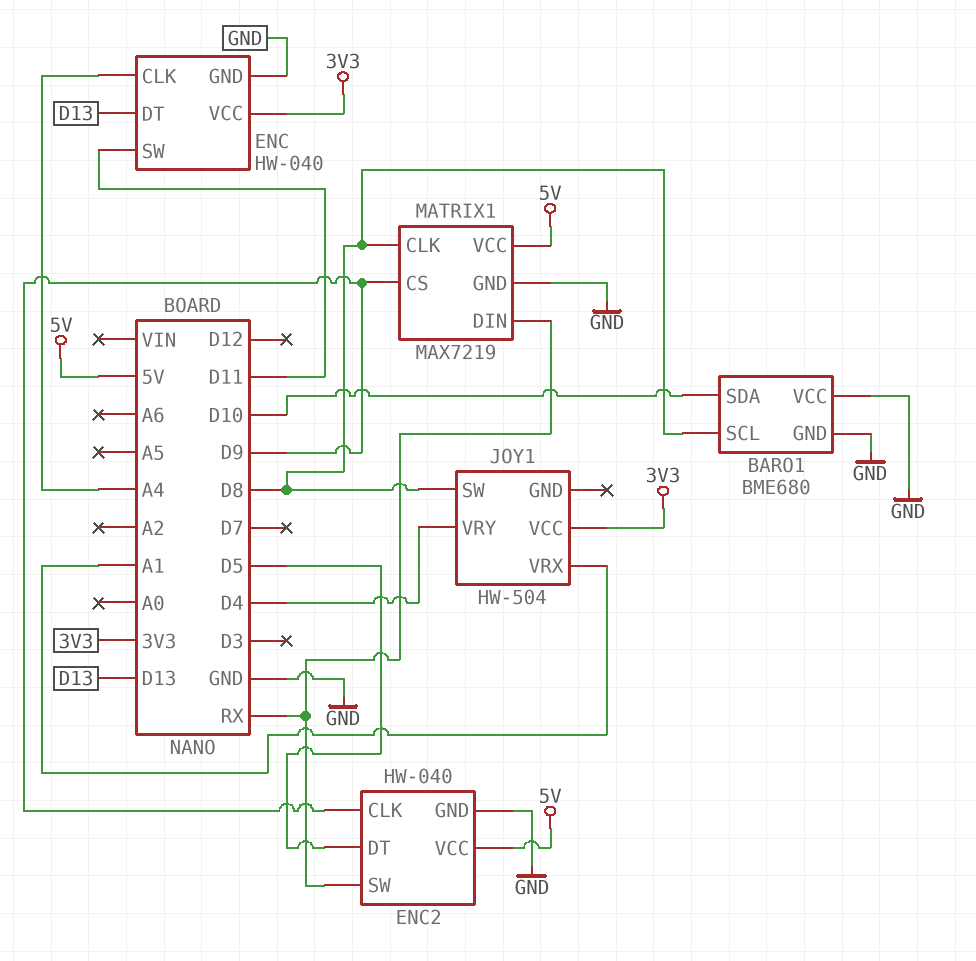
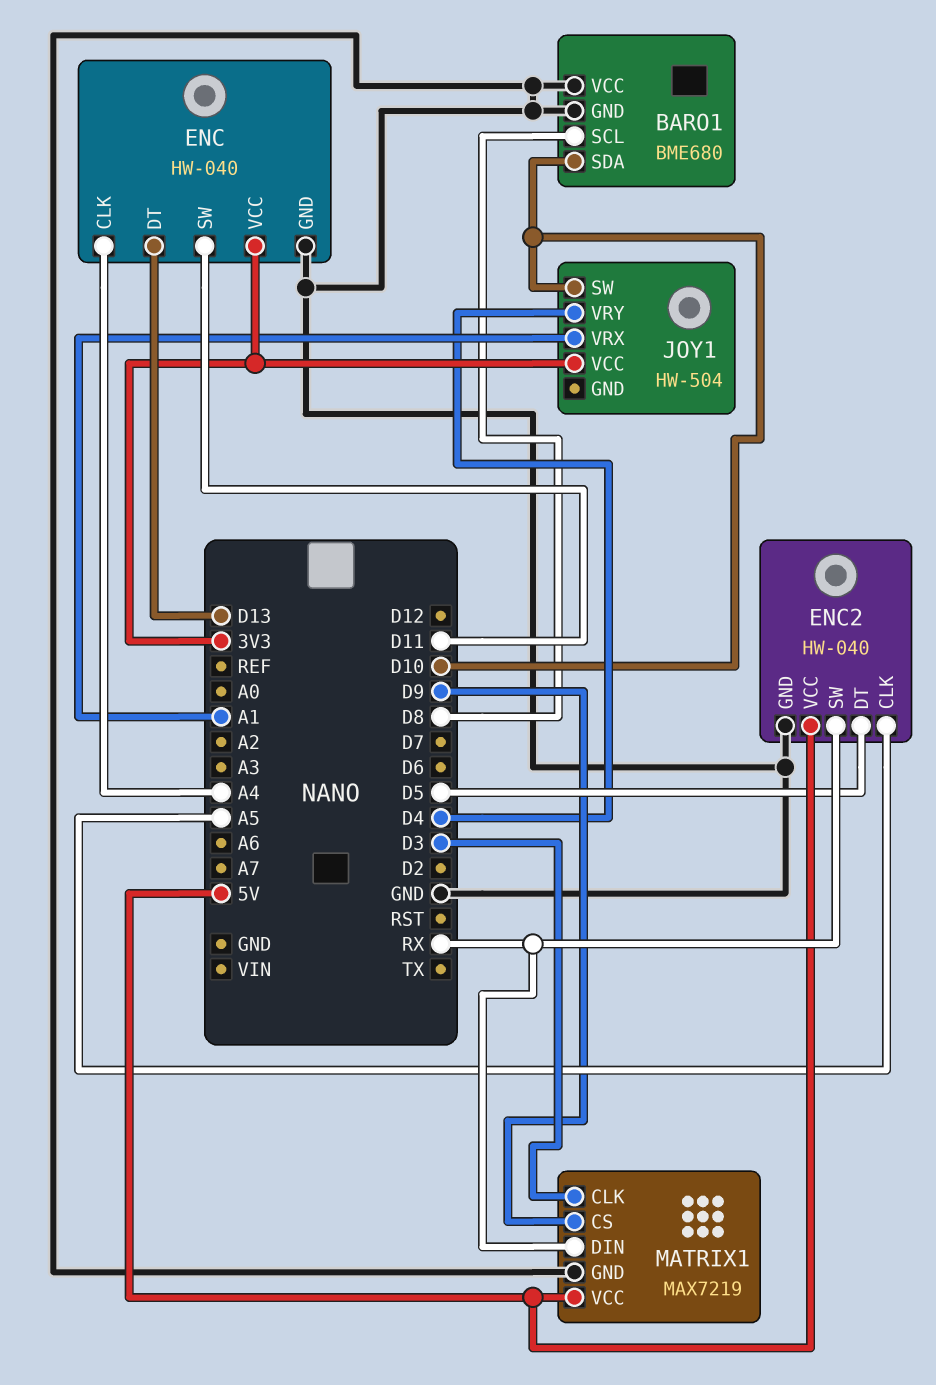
ENC2 pin CLK: D9 -> A5
JOY1 pin SW: D8 -> D10
MATRIX1 pin CLK: D8 -> D3

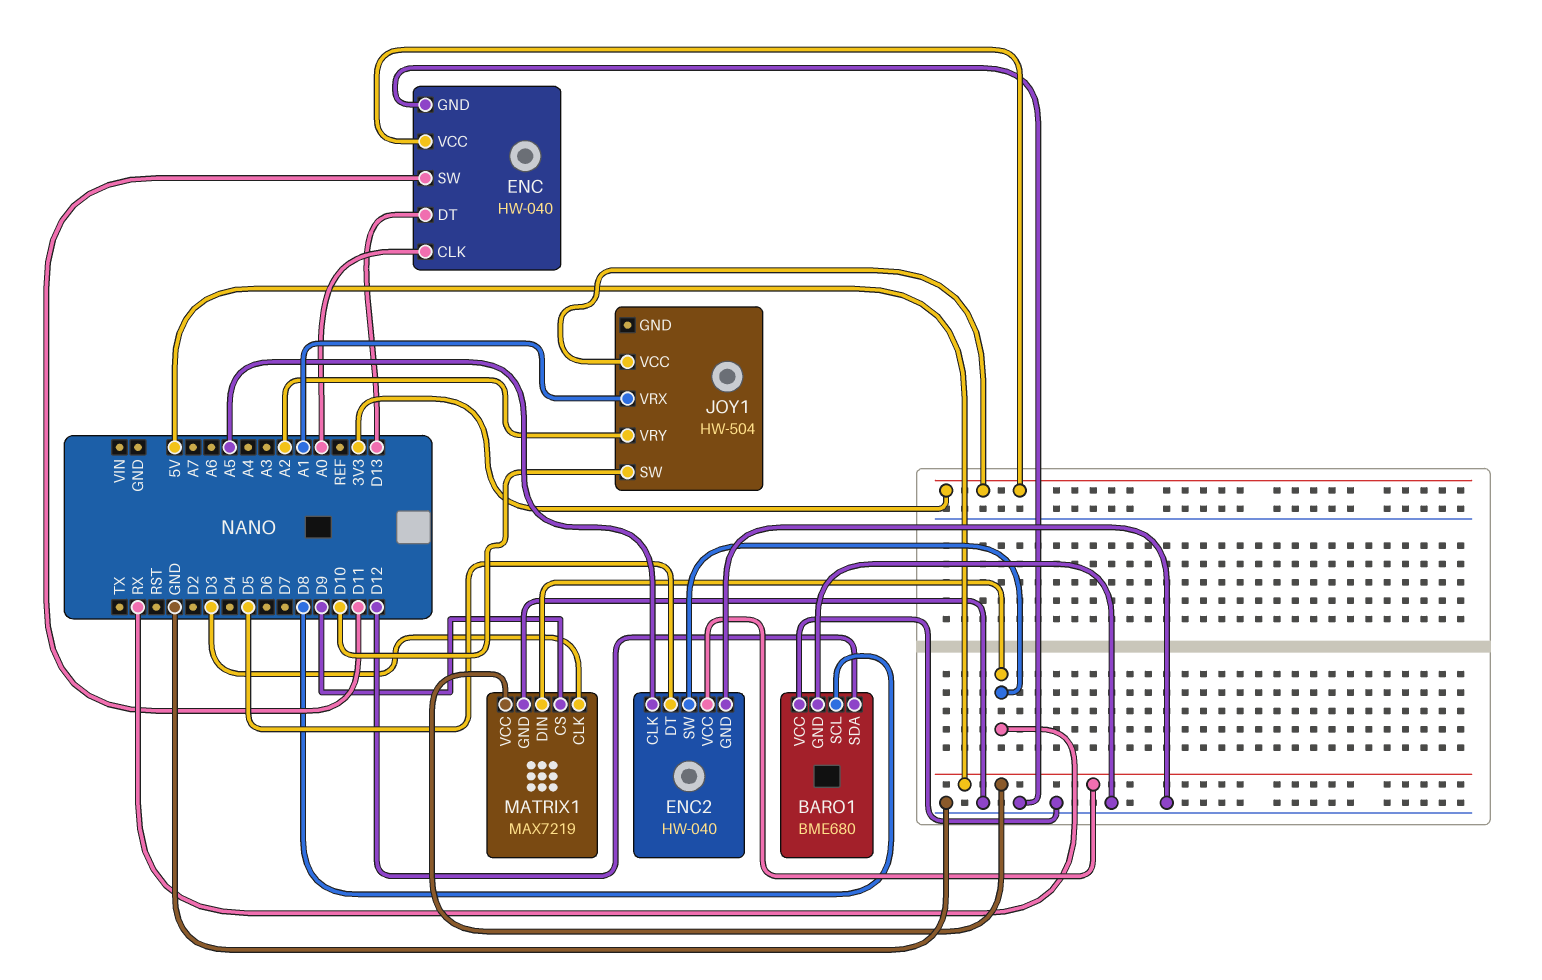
BARO1 pin SDA: D10 -> D12
ENC pin CLK: A4 -> A0
JOY1 pin VRY: D4 -> A2

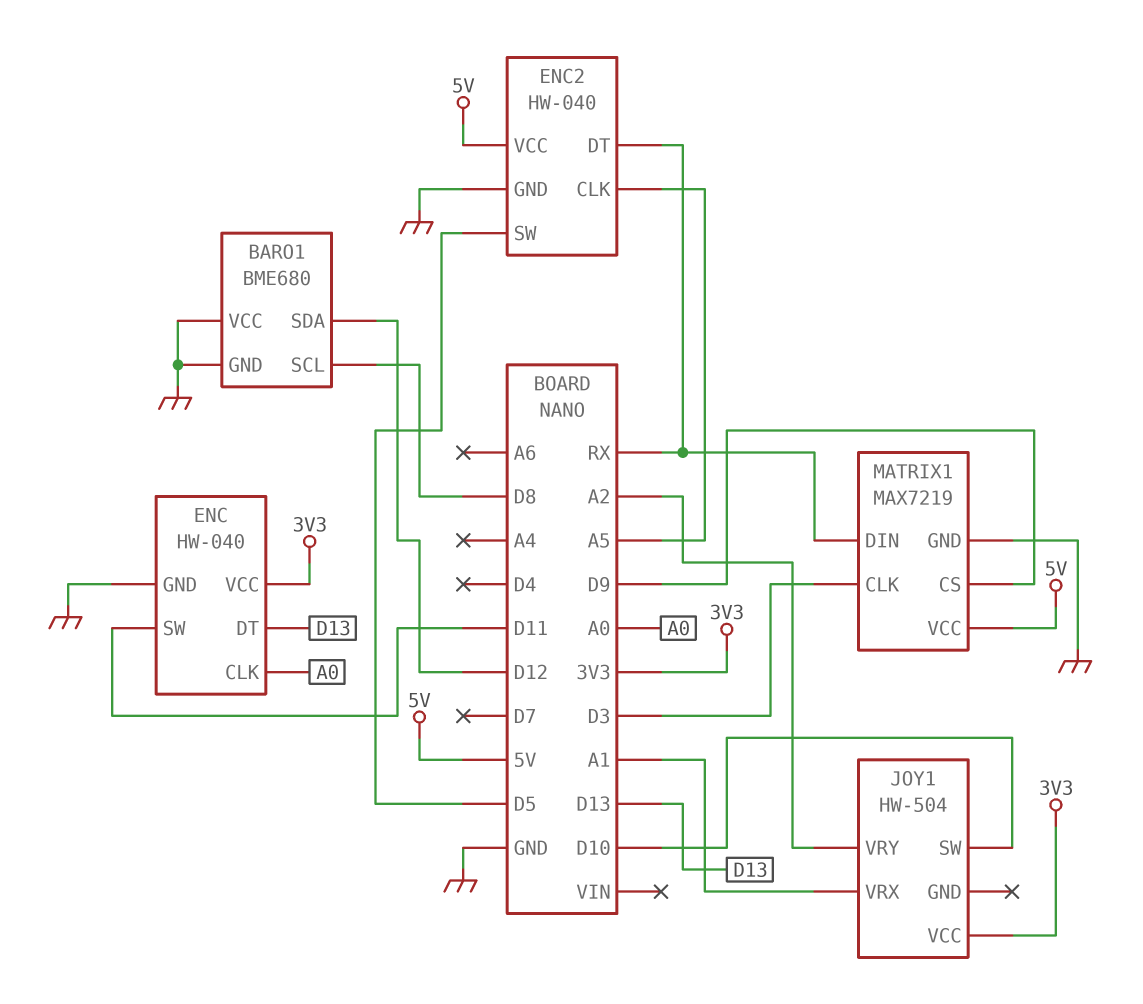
ENC2 pin DT: D5 -> RX
ENC2 pin SW: RX -> D5

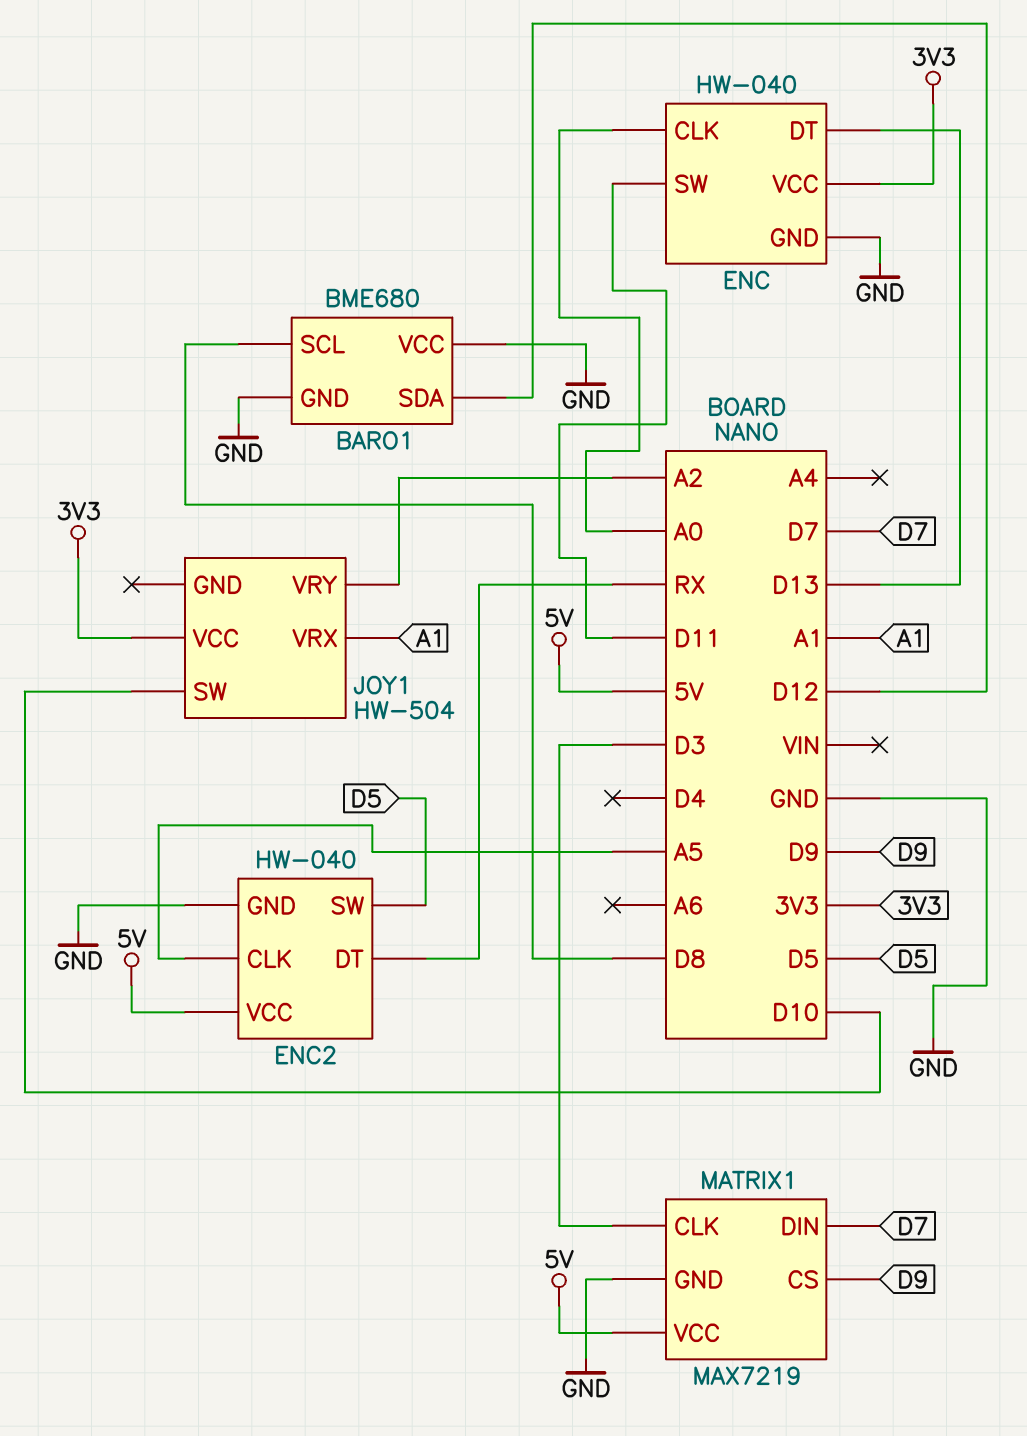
MATRIX1 pin DIN: RX -> D7

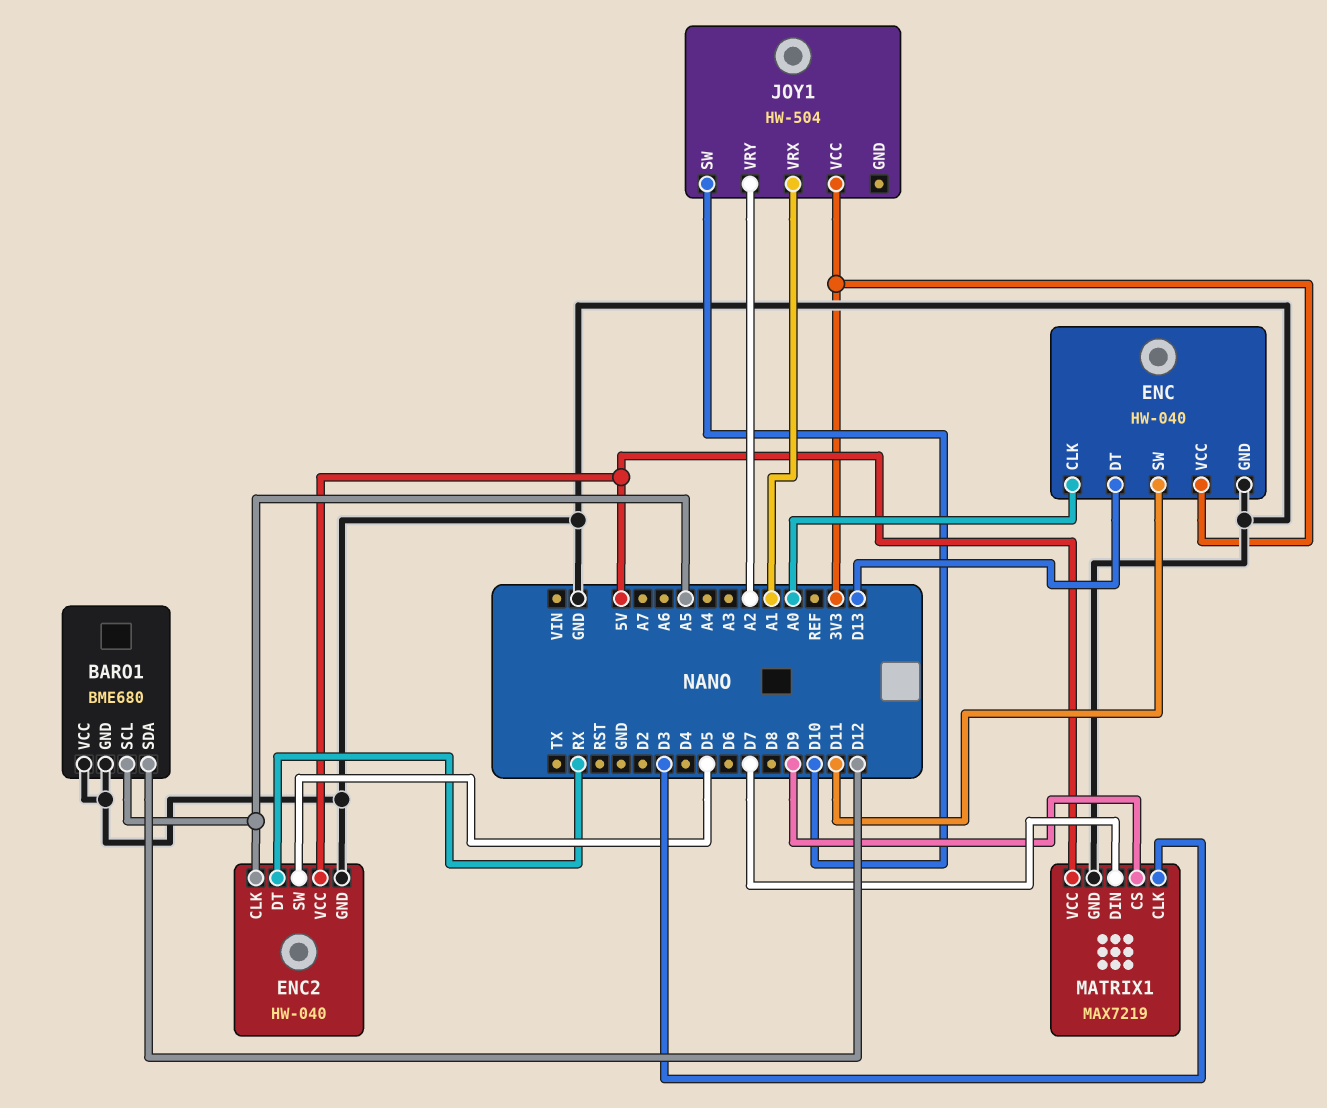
BARO1 pin SCL: D8 -> A5

